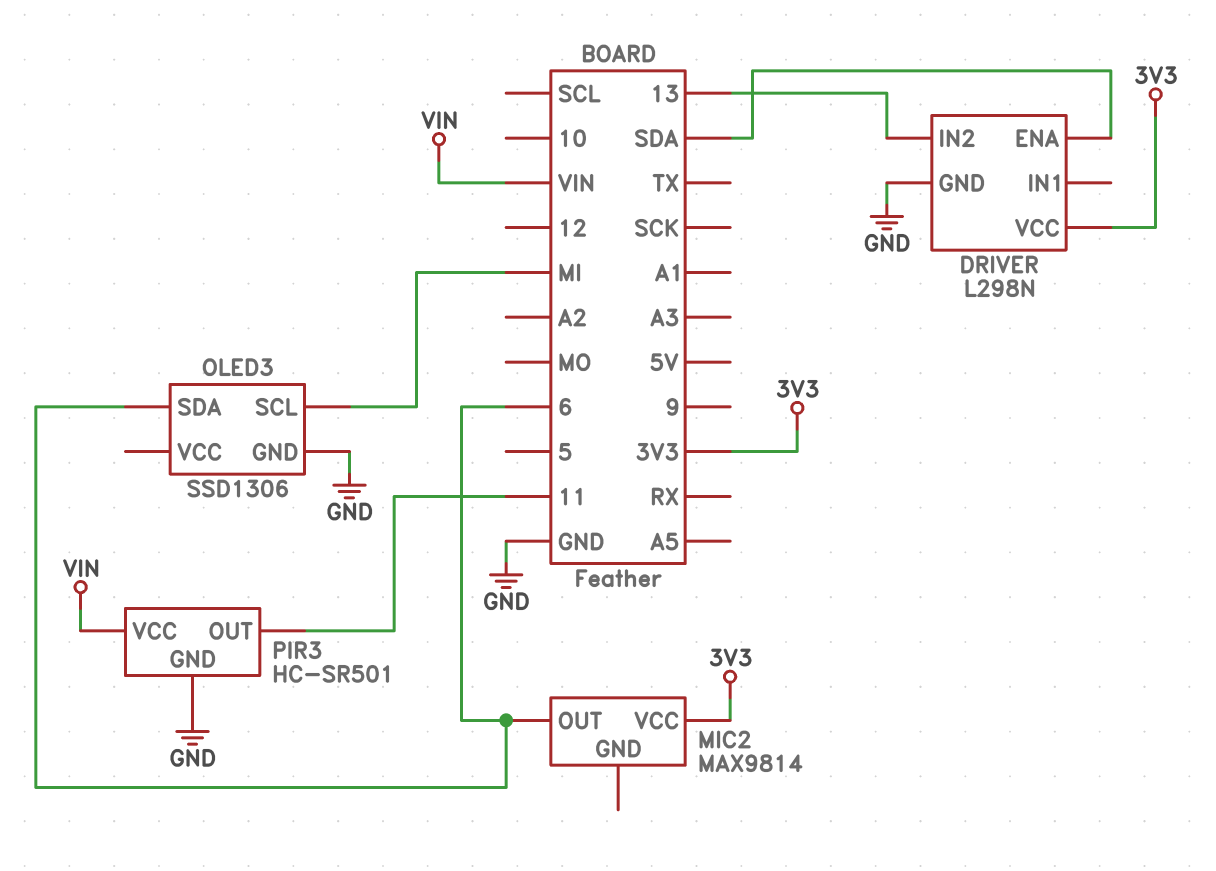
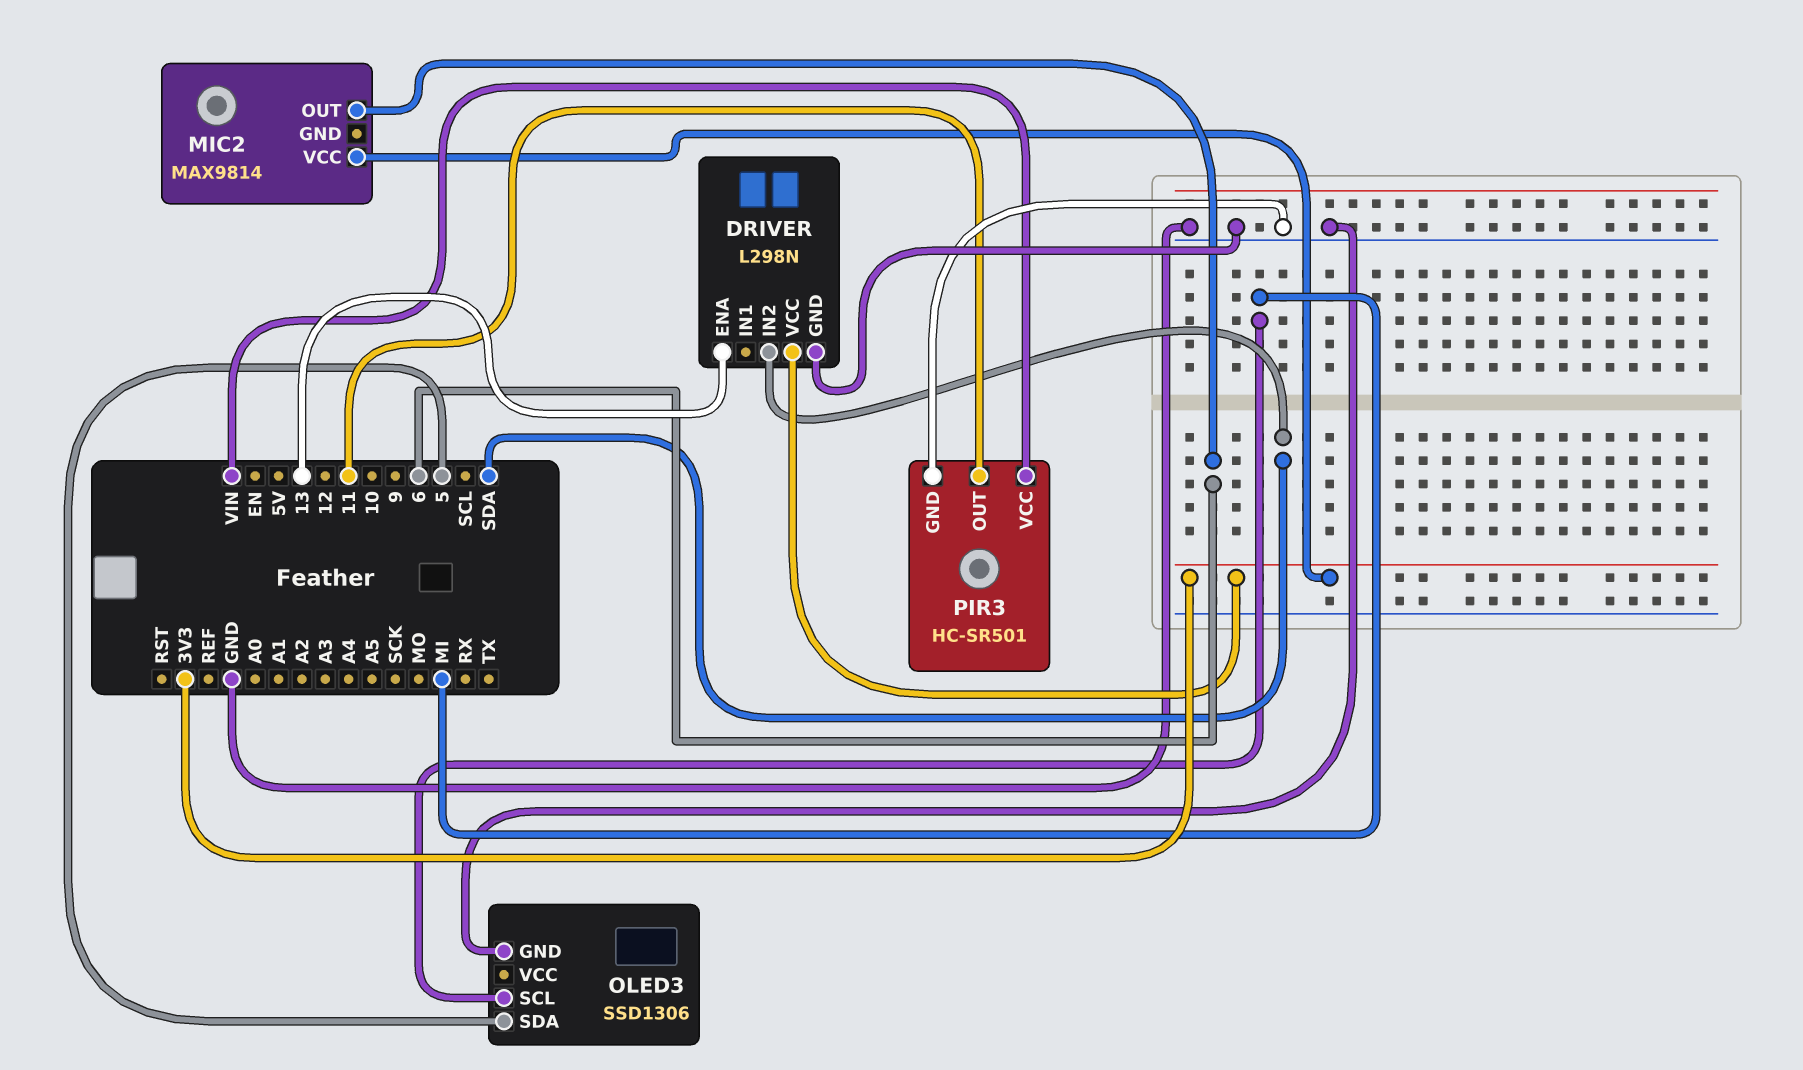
DRIVER pin ENA: SDA -> 13
DRIVER pin IN2: 13 -> SDA
OLED3 pin SDA: 6 -> 5

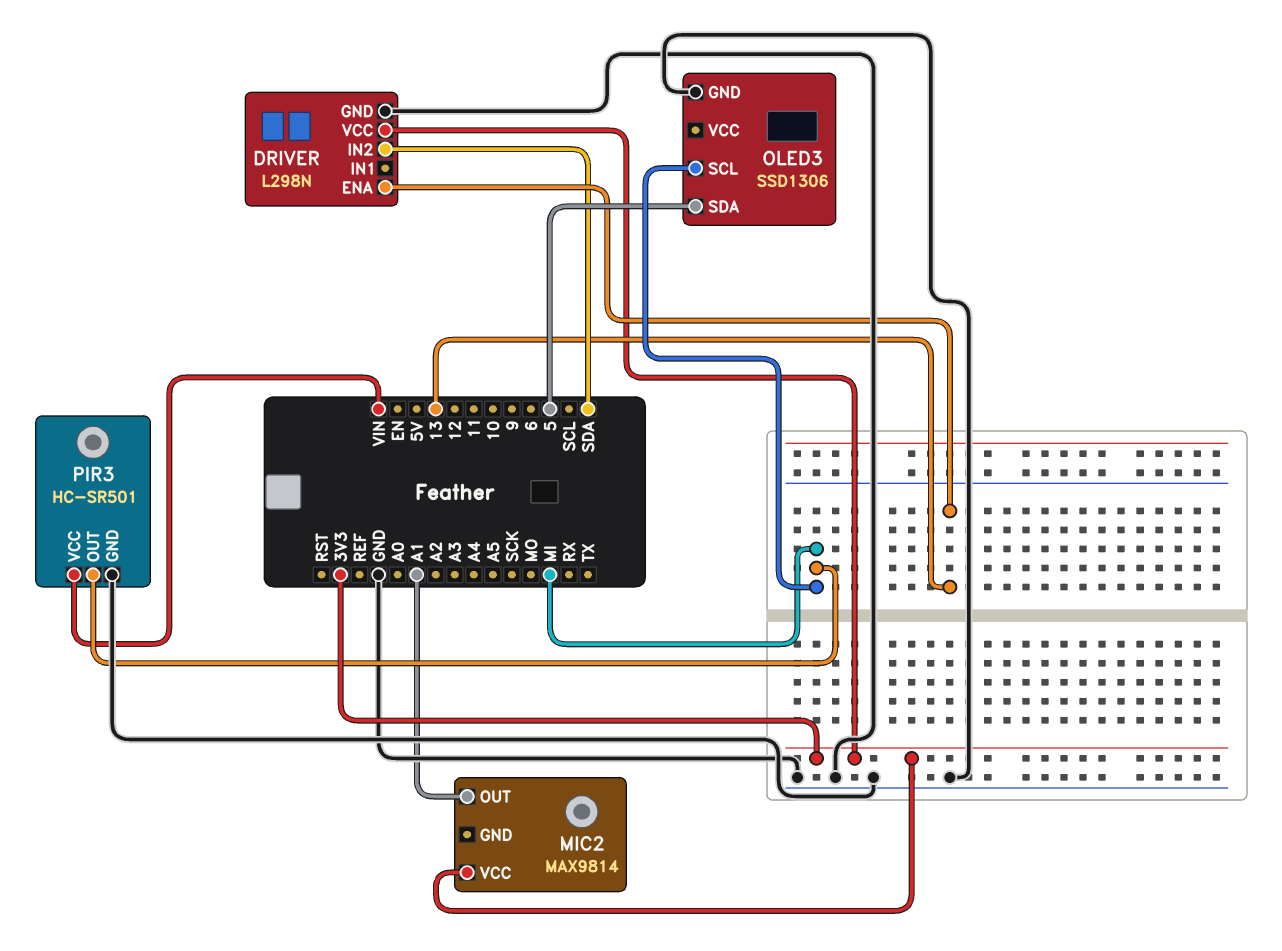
MIC2 pin OUT: 6 -> A1
PIR3 pin OUT: 11 -> MI

